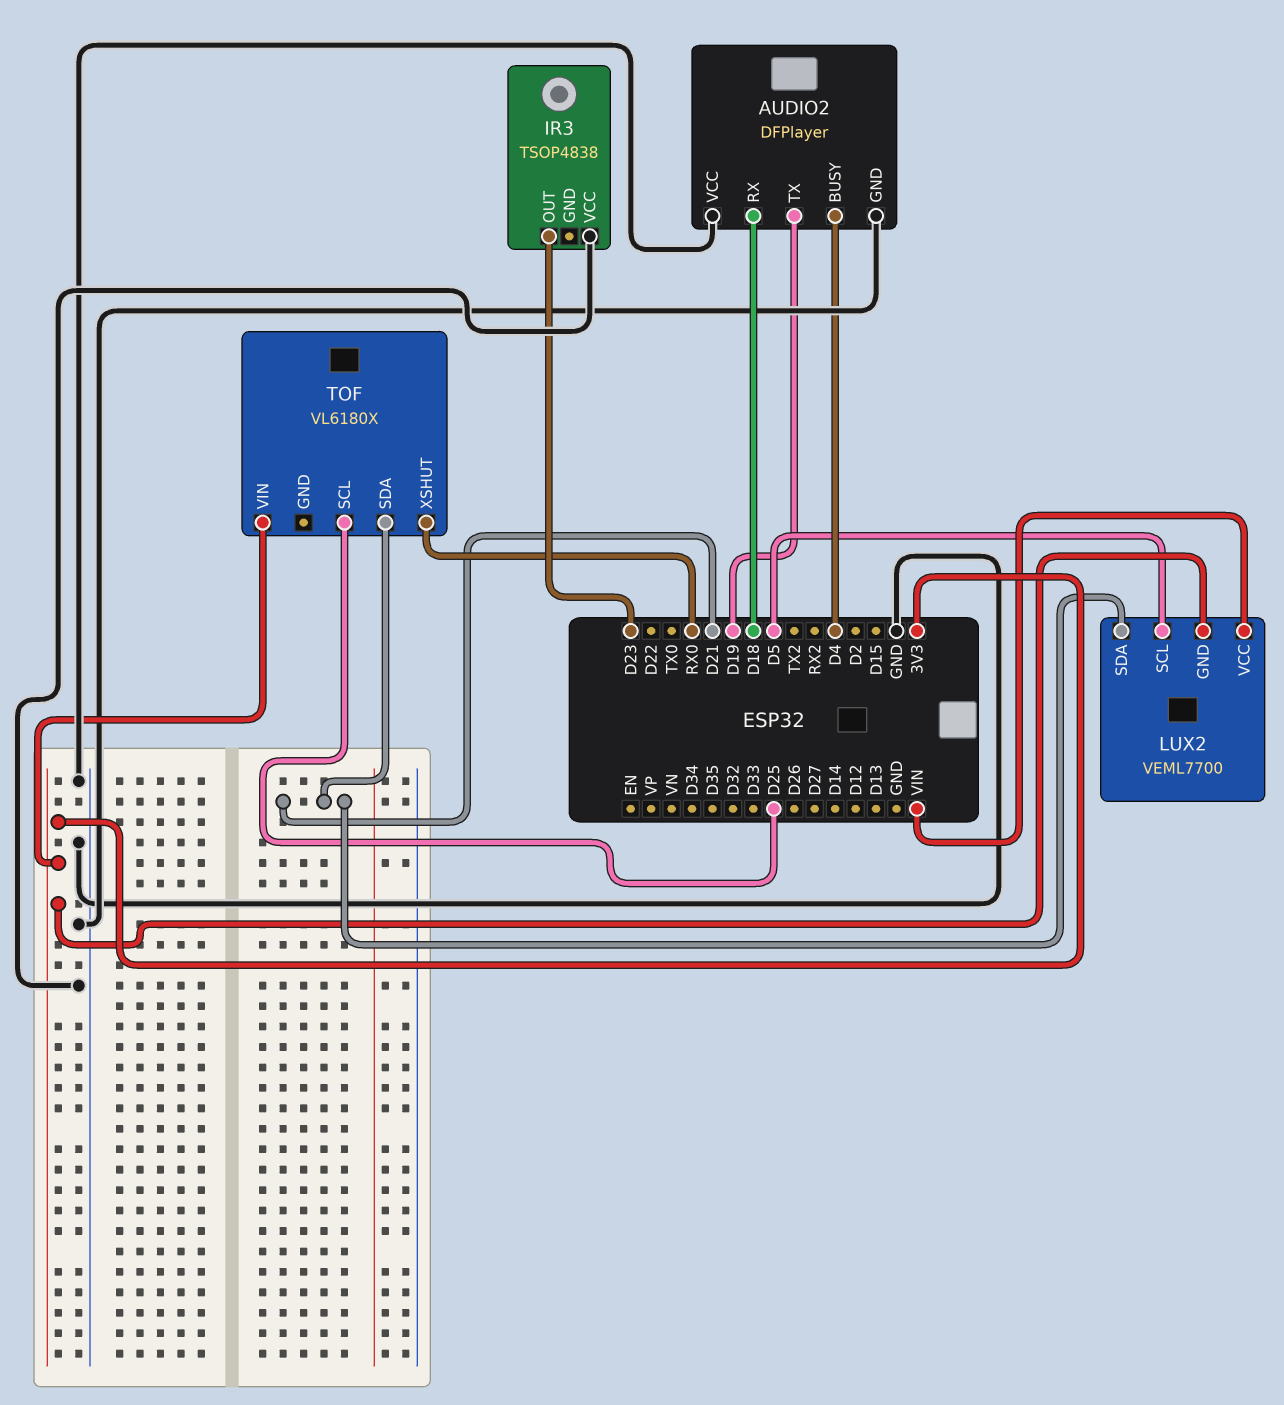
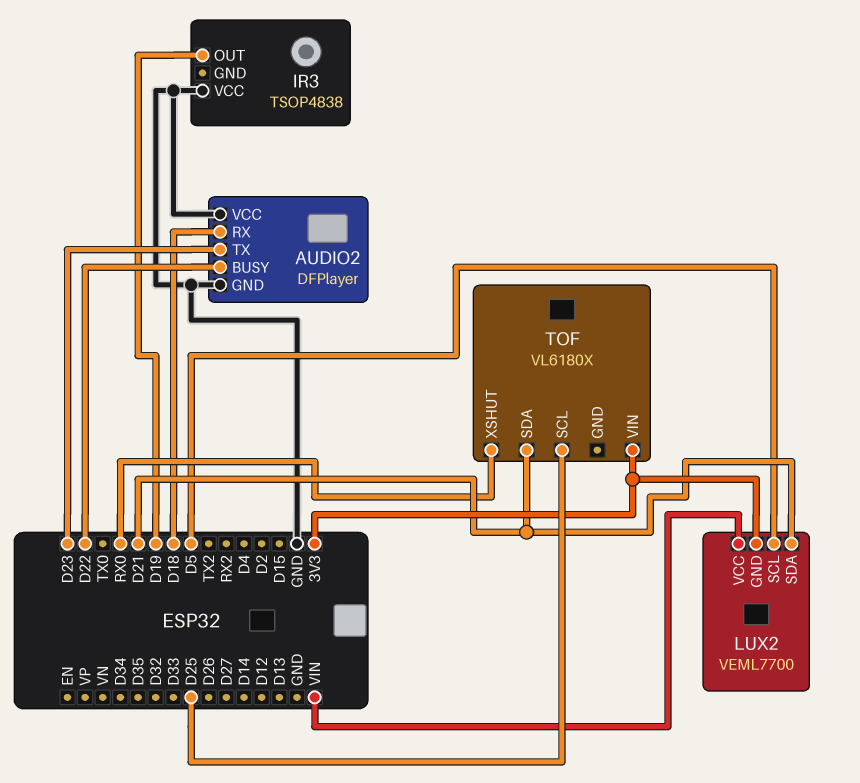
AUDIO2 pin BUSY: D4 -> D22
AUDIO2 pin TX: D19 -> D23
IR3 pin OUT: D23 -> D19

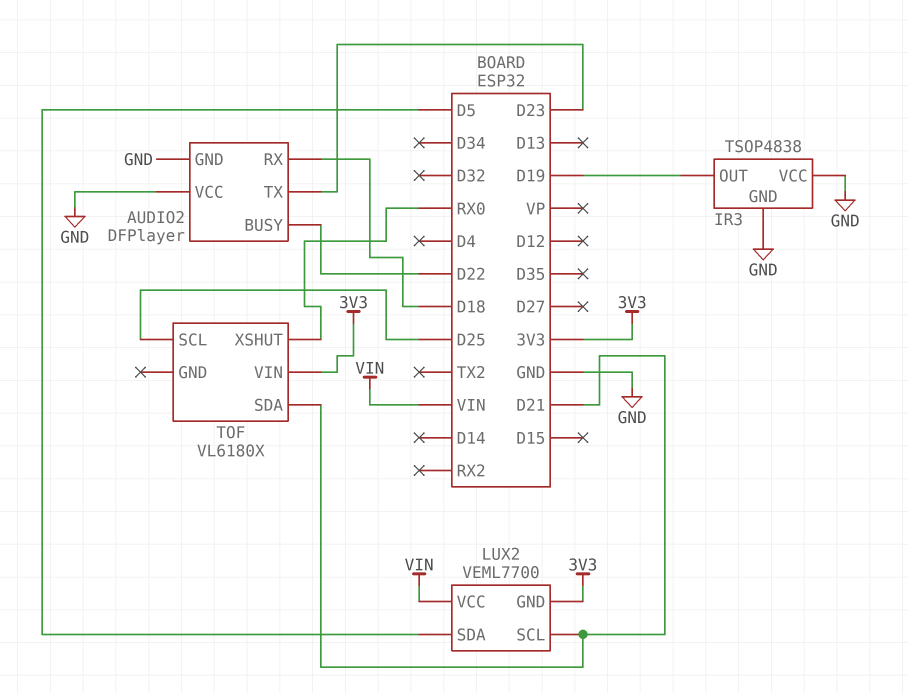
IR3 pin GND: none -> GND
LUX2 pin SCL: D5 -> D21
LUX2 pin SDA: D21 -> D5

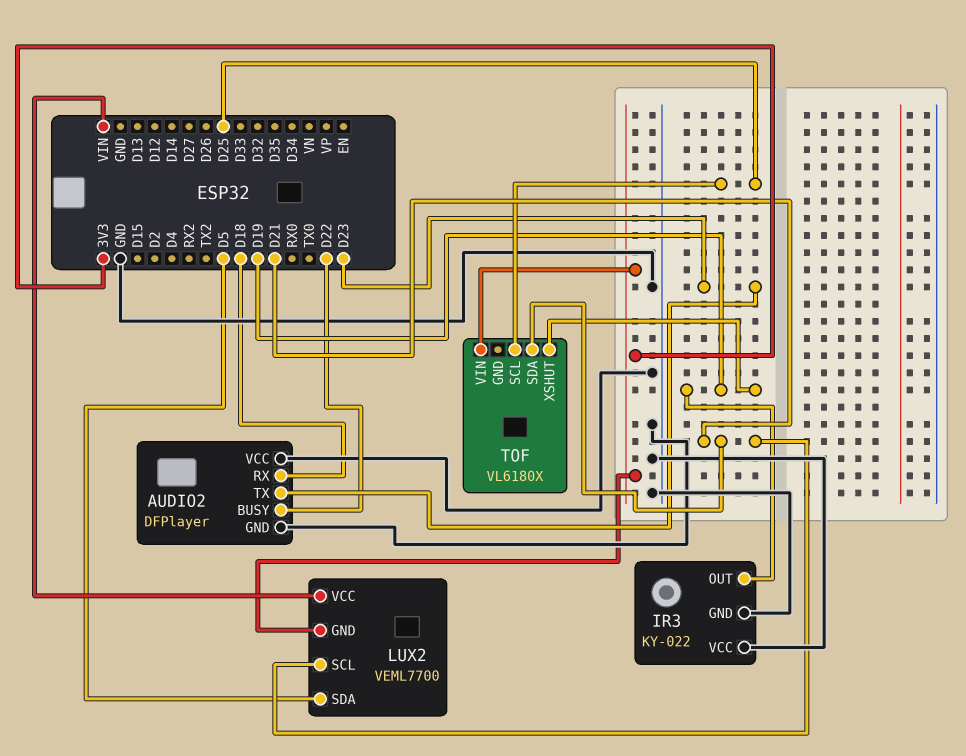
IR3: TSOP4838 -> KY-022
TOF pin XSHUT: RX0 -> D19

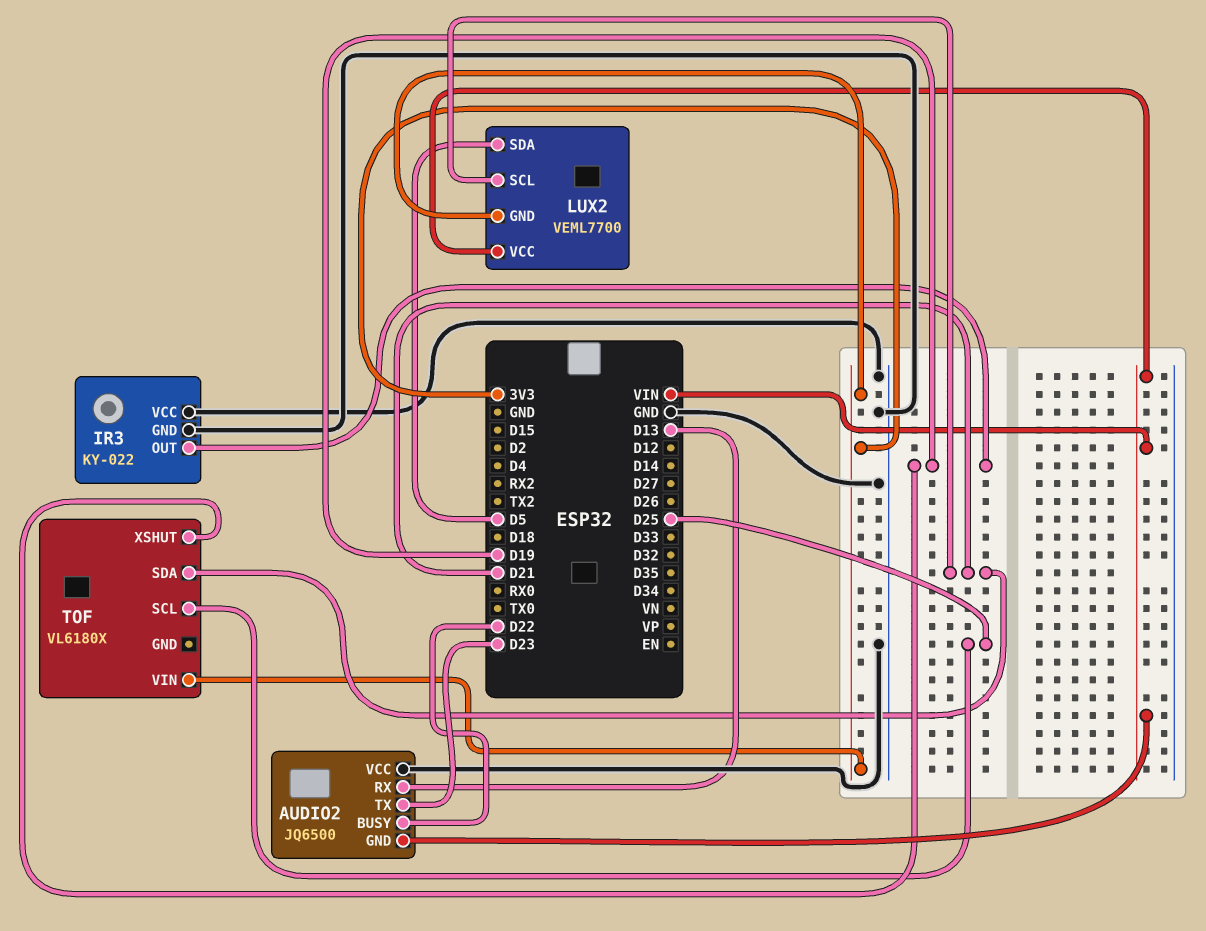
AUDIO2: DFPlayer -> JQ6500
AUDIO2 pin GND: GND -> VIN
AUDIO2 pin RX: D18 -> D13

